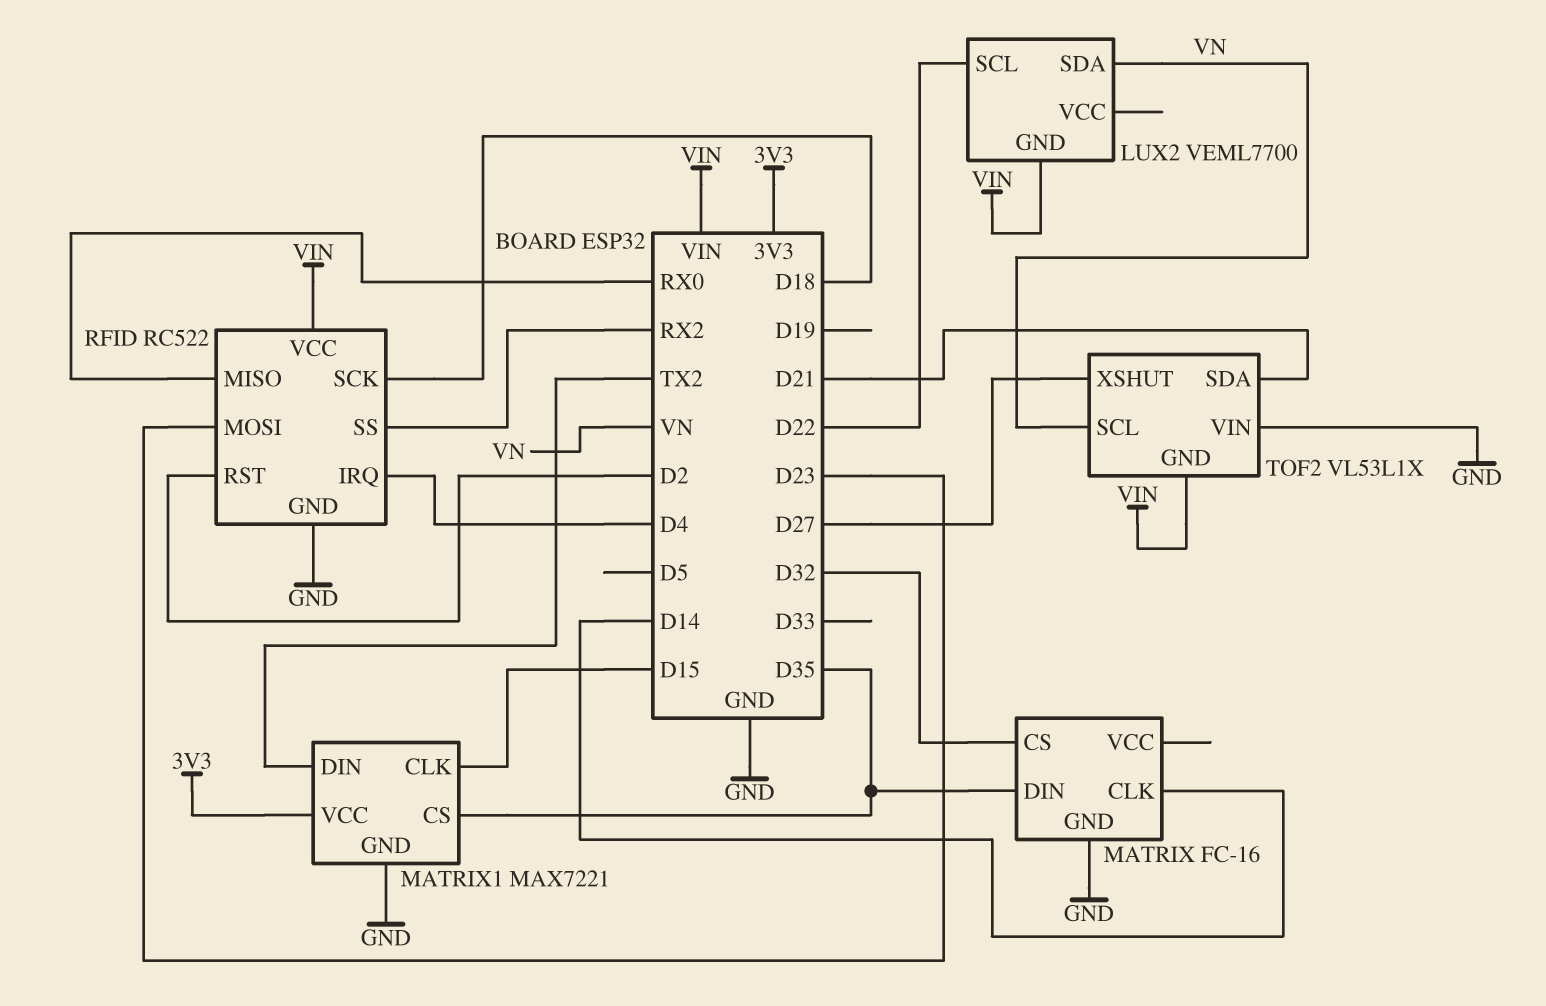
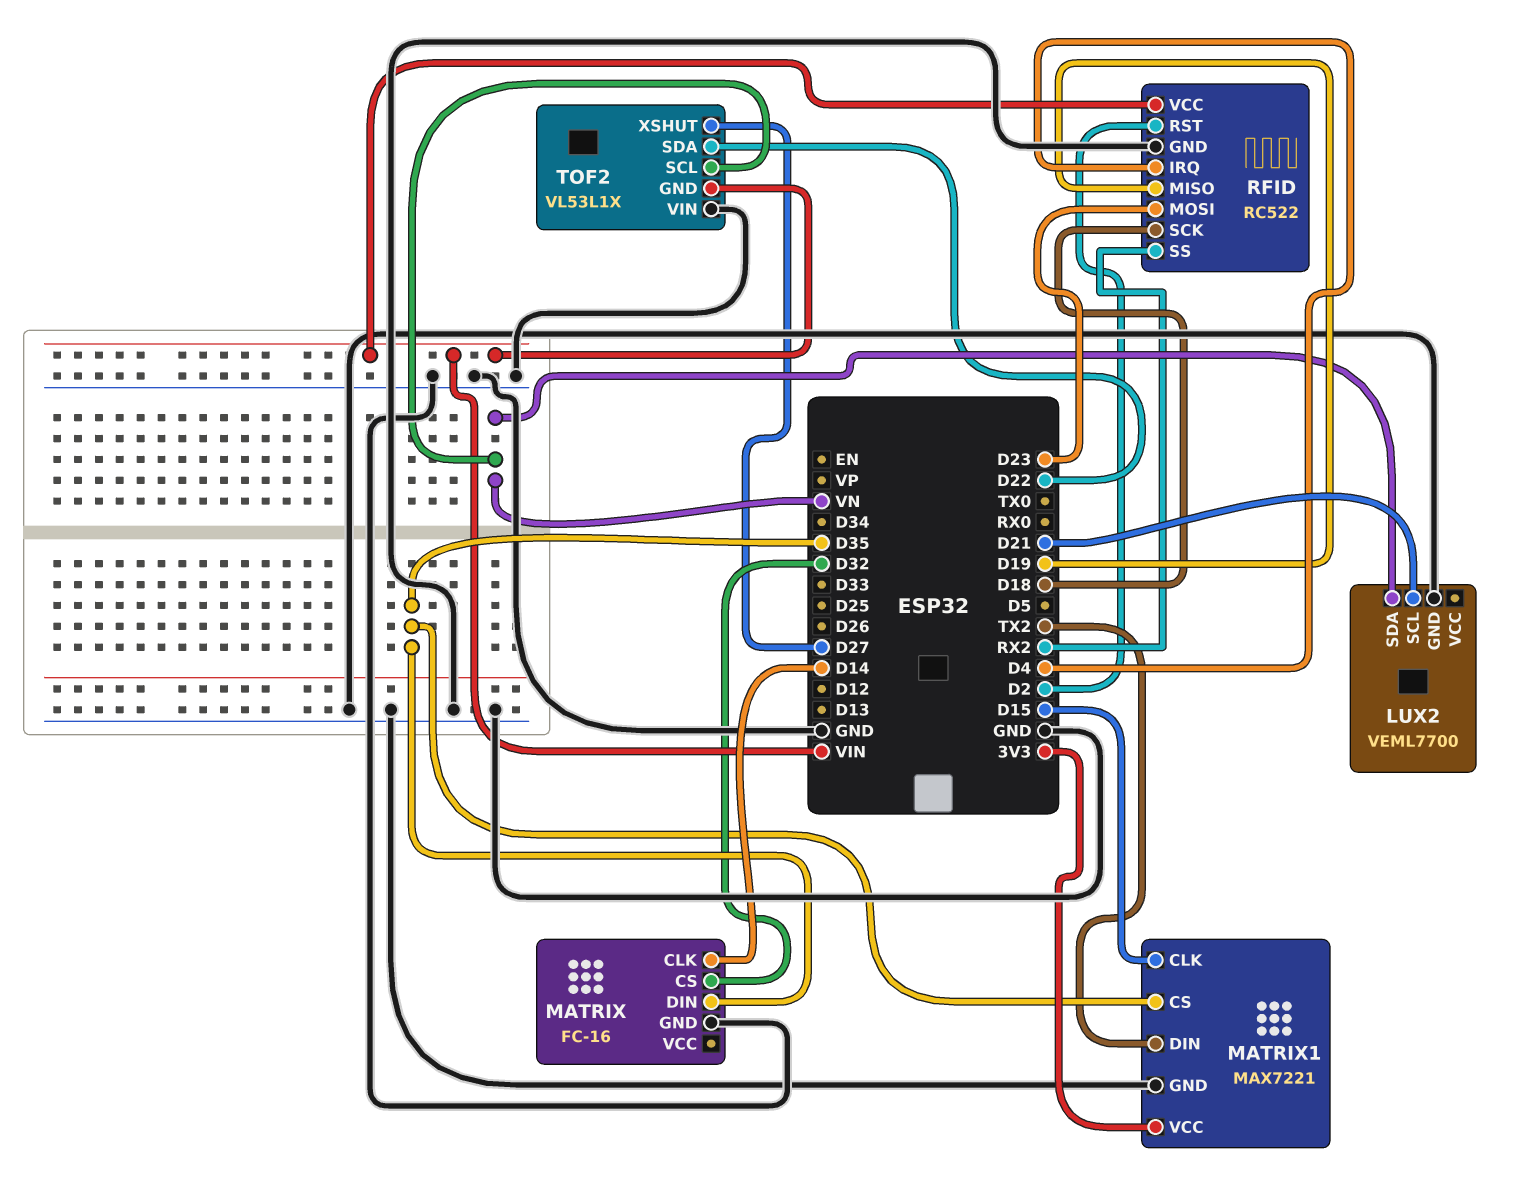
LUX2 pin GND: VIN -> GND
LUX2 pin SCL: D22 -> D21
RFID pin MISO: RX0 -> D19
TOF2 pin SDA: D21 -> D22

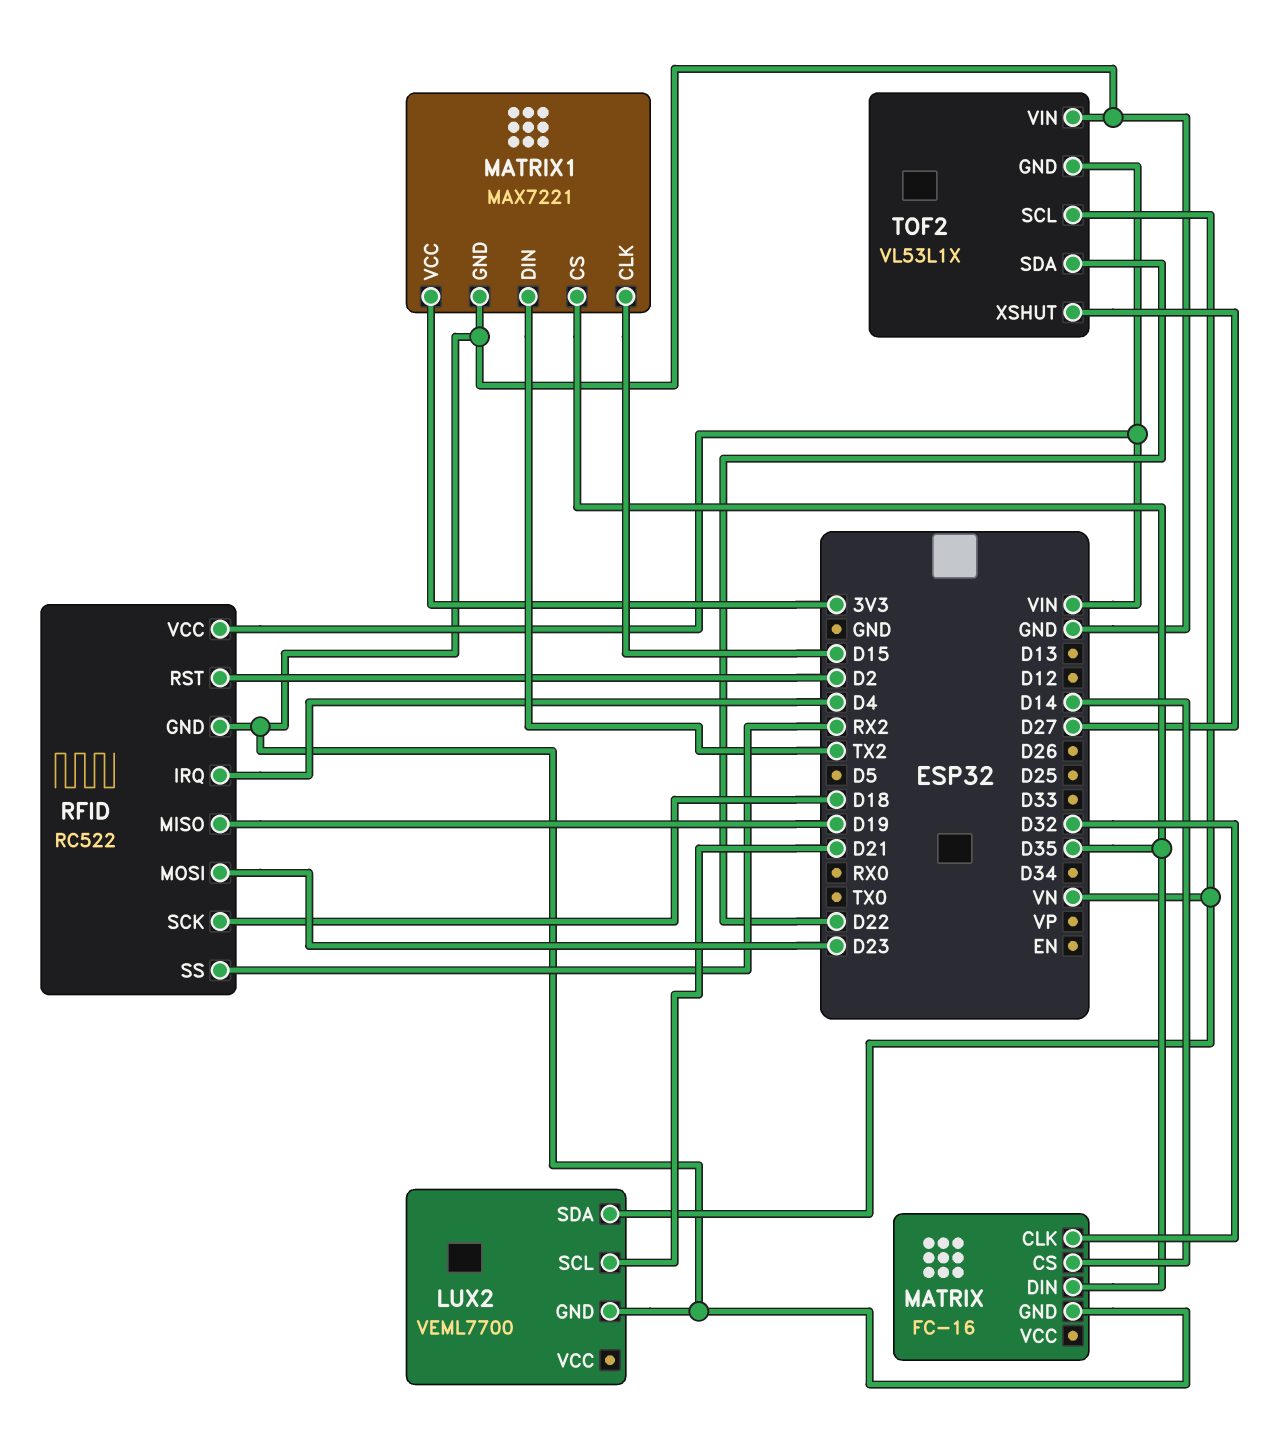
MATRIX pin CLK: D14 -> D32
MATRIX pin CS: D32 -> D14

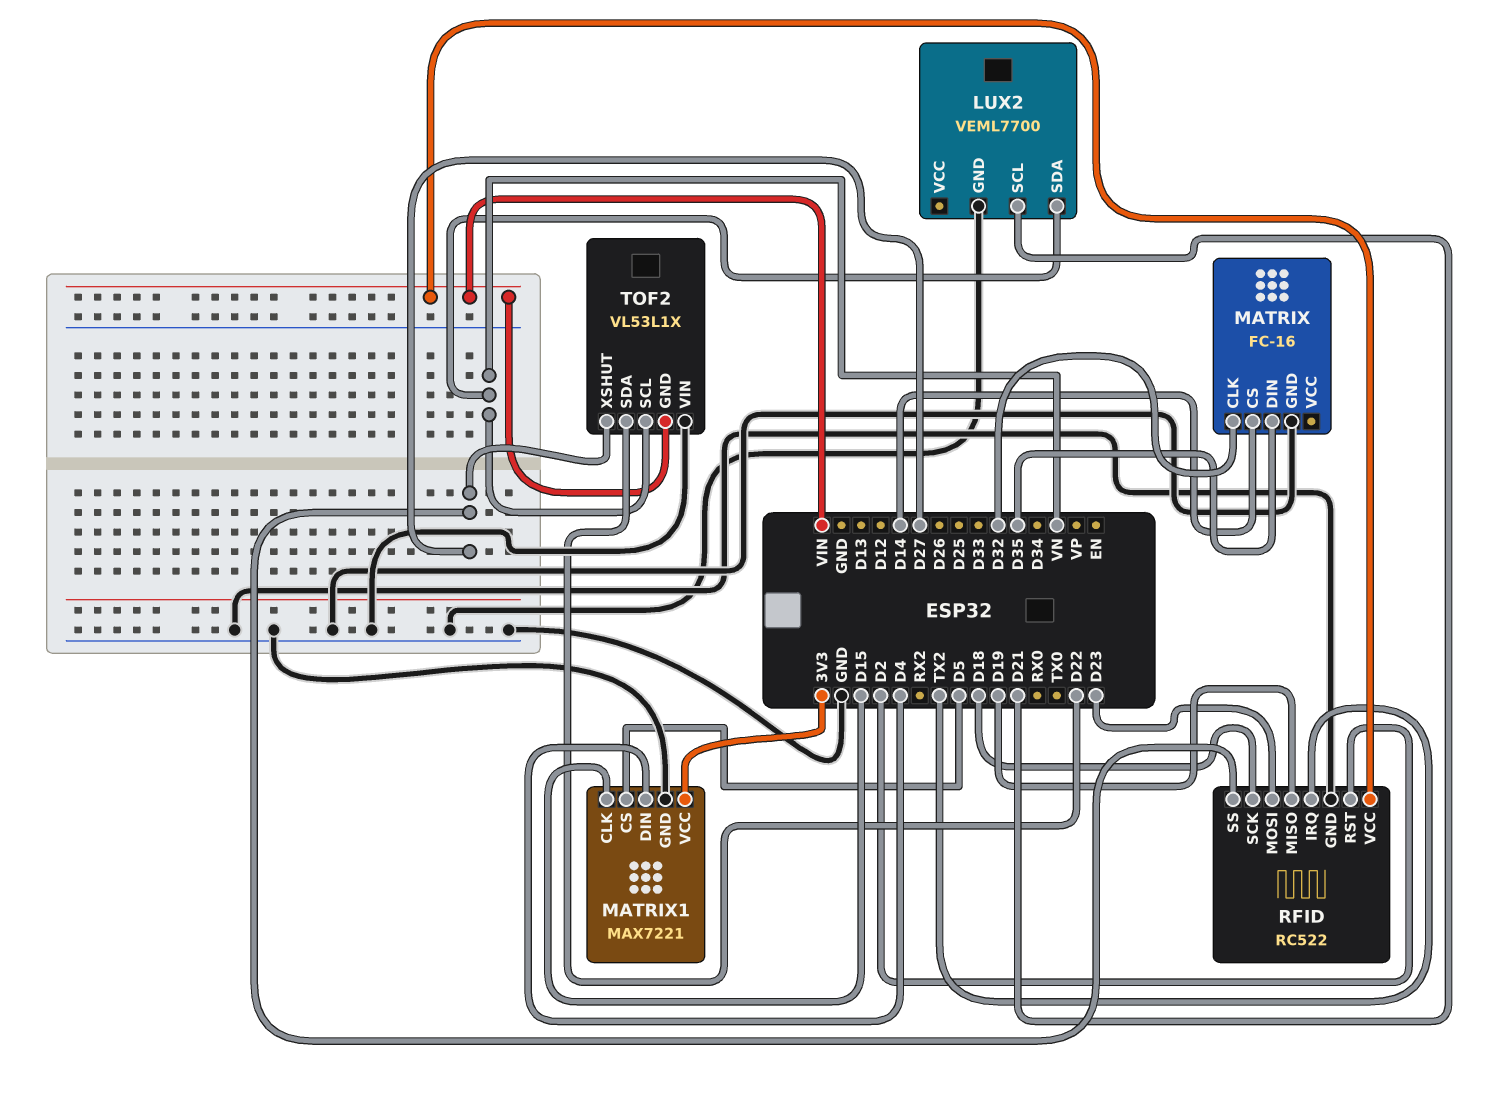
MATRIX1 pin CS: D35 -> D5
MATRIX1 pin DIN: TX2 -> D4
RFID pin IRQ: D4 -> TX2
RFID pin SS: RX2 -> D27

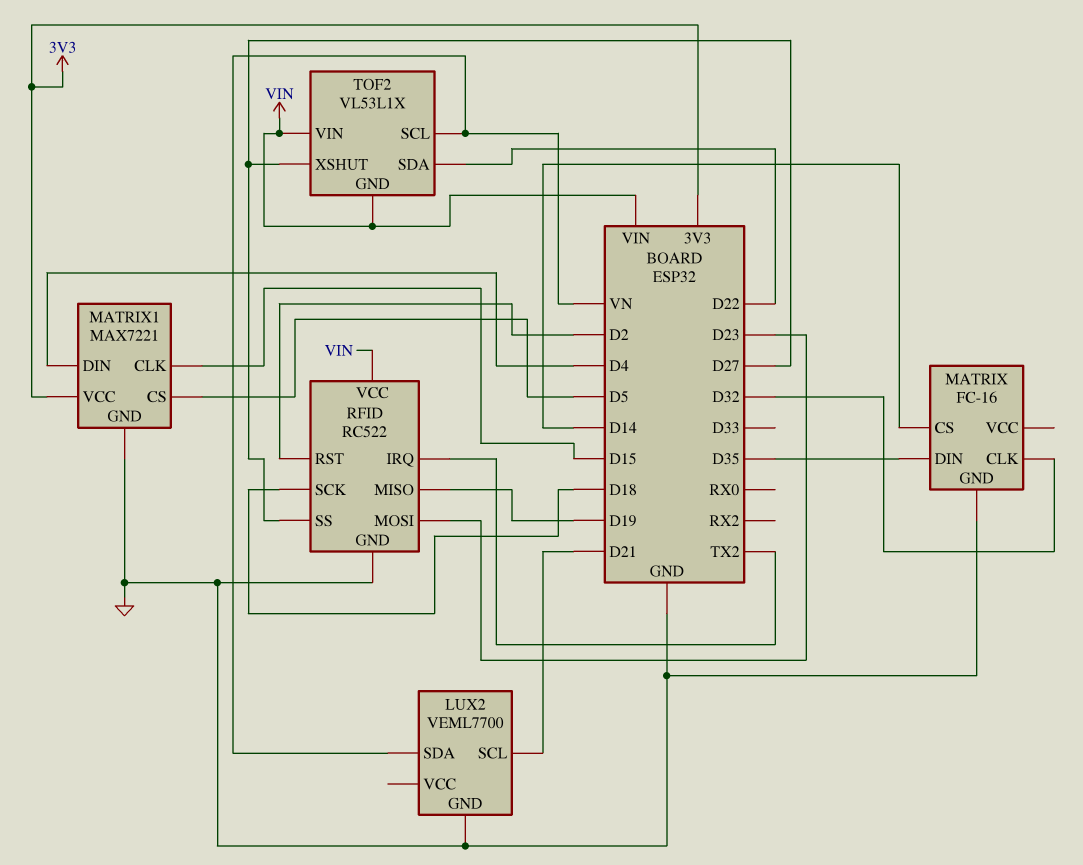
TOF2 pin VIN: GND -> VIN

